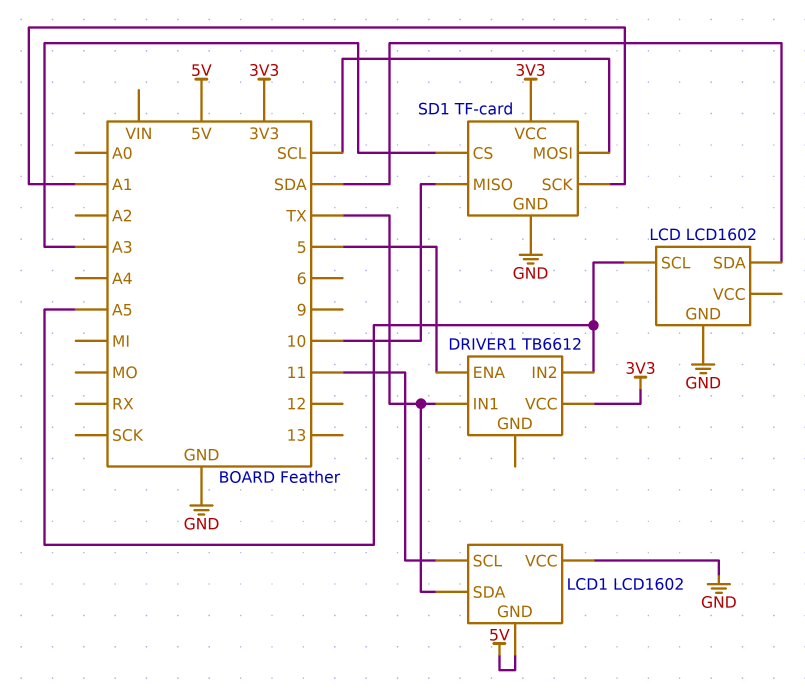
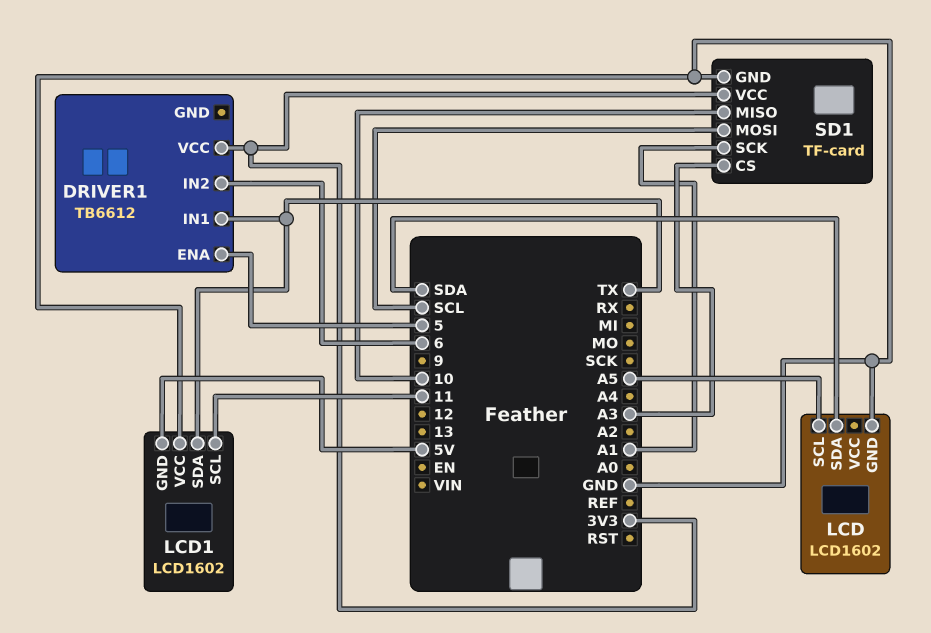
DRIVER1 pin IN2: A5 -> 6

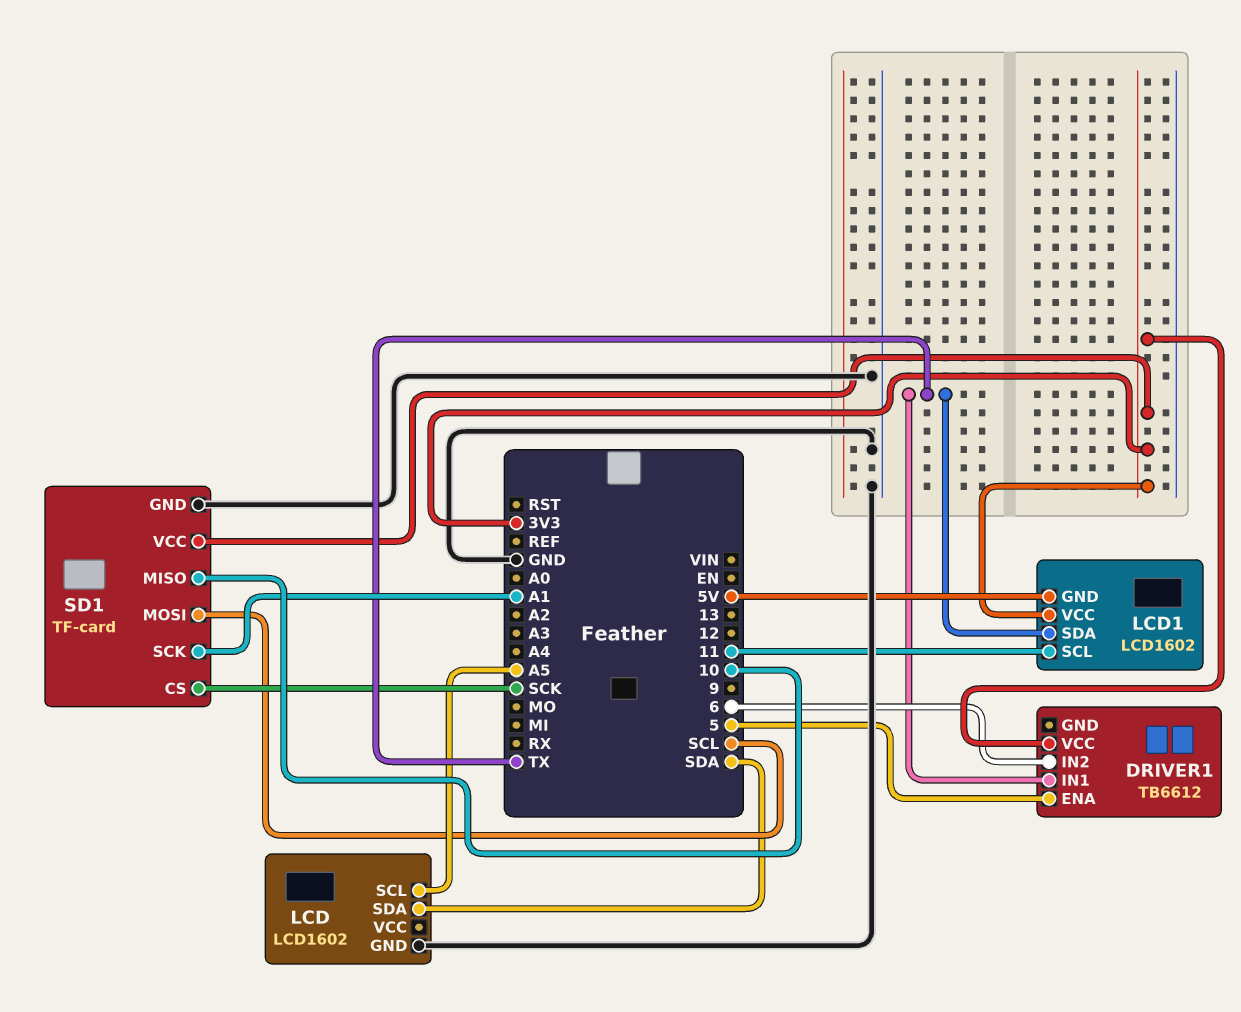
LCD1 pin VCC: GND -> 3V3
SD1 pin CS: A3 -> SCK

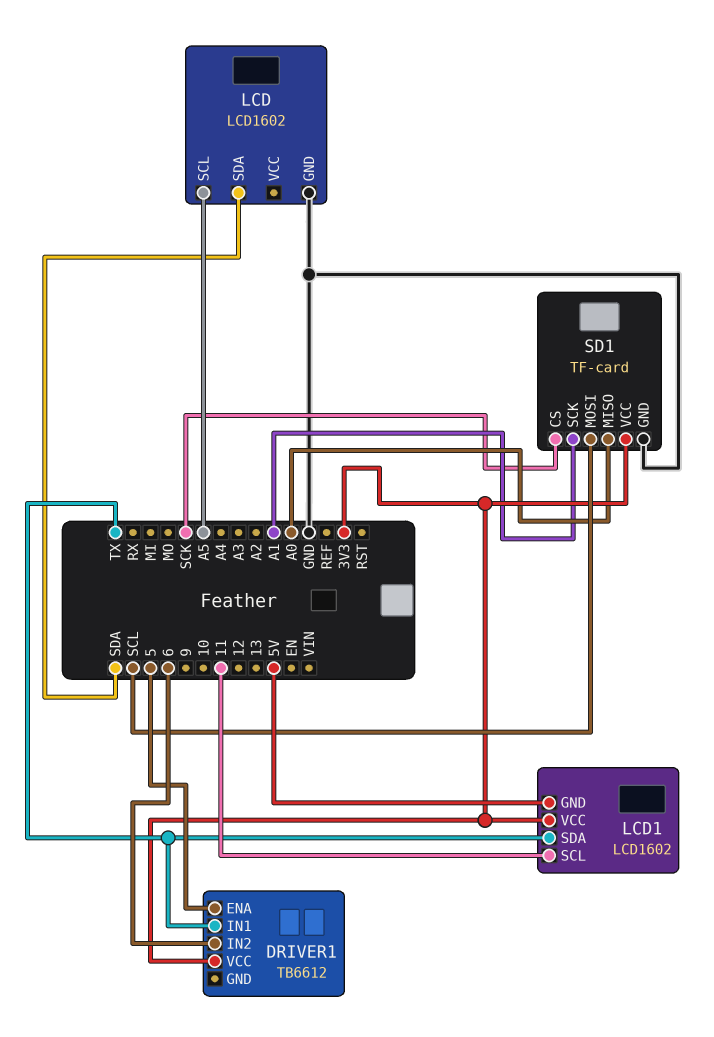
SD1 pin MISO: 10 -> A0

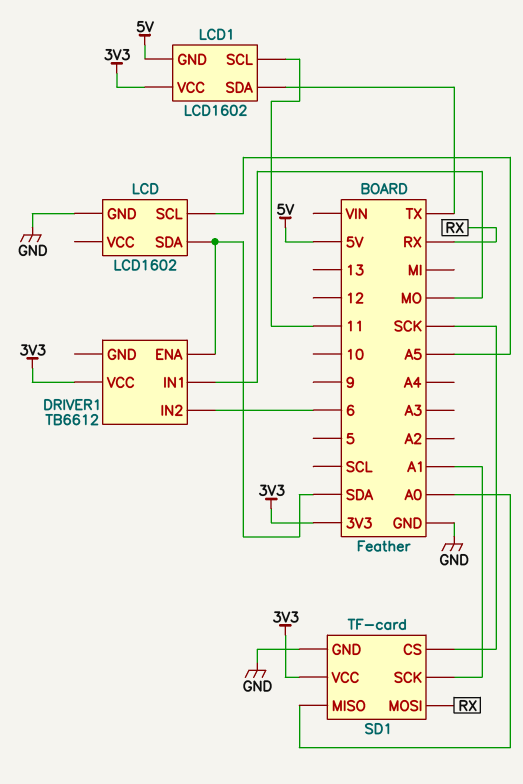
DRIVER1 pin ENA: 5 -> SDA
DRIVER1 pin IN1: TX -> MO
SD1 pin MOSI: SCL -> RX

